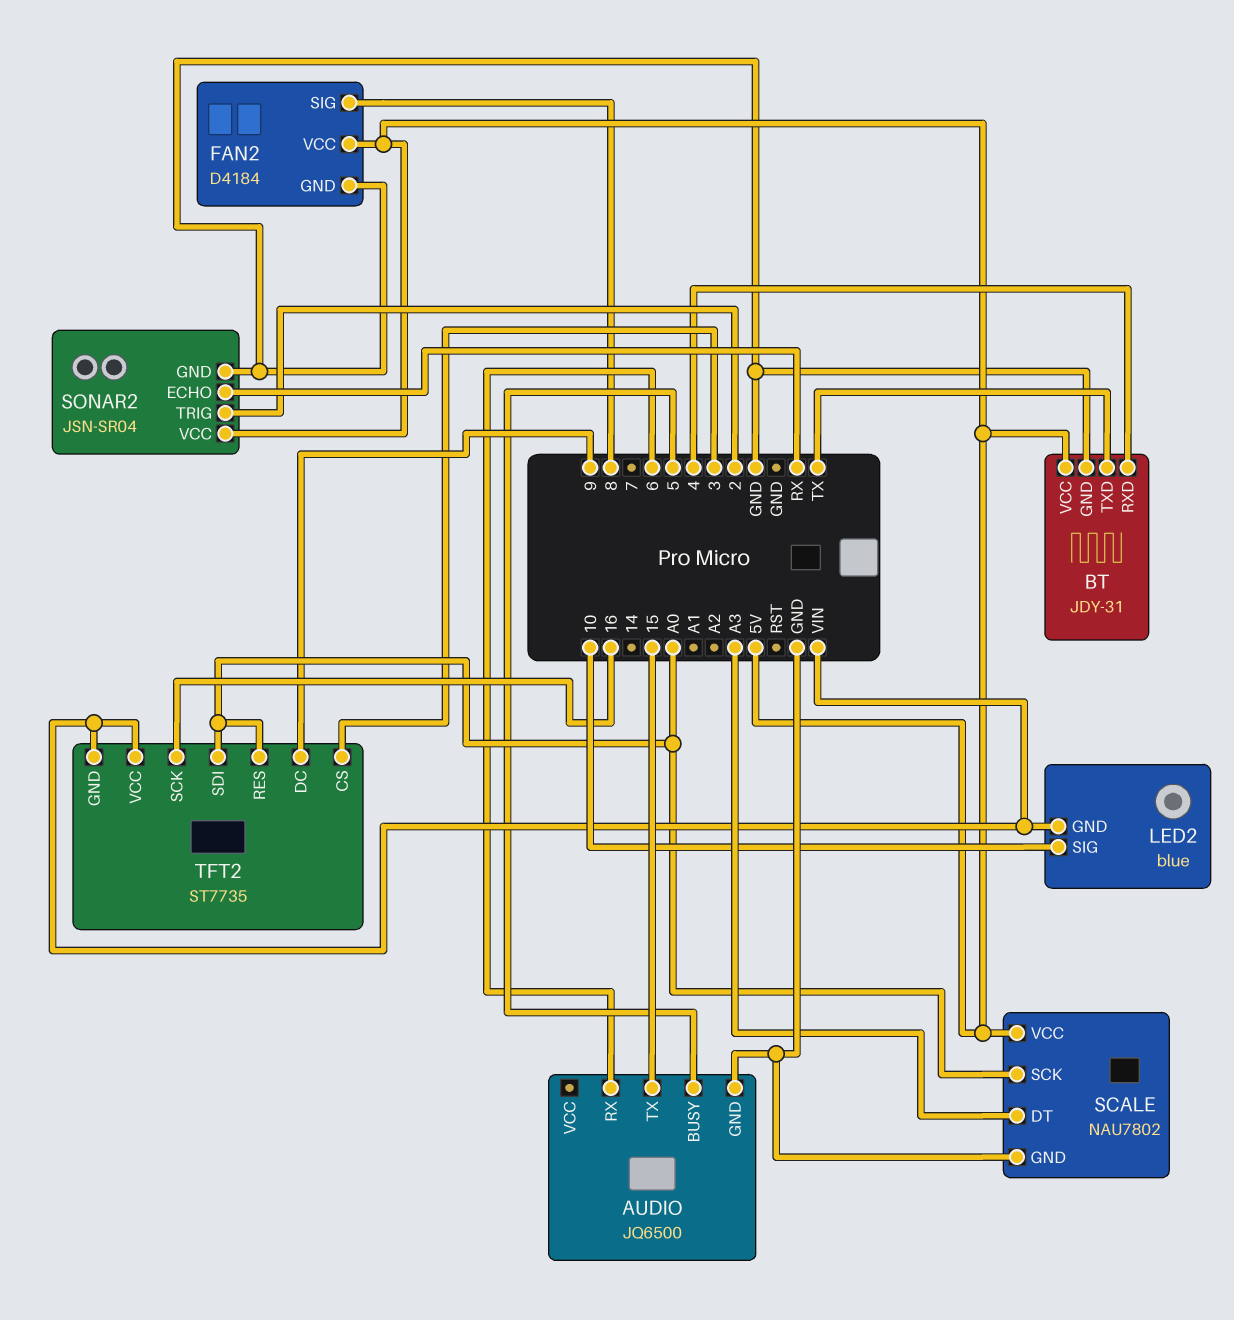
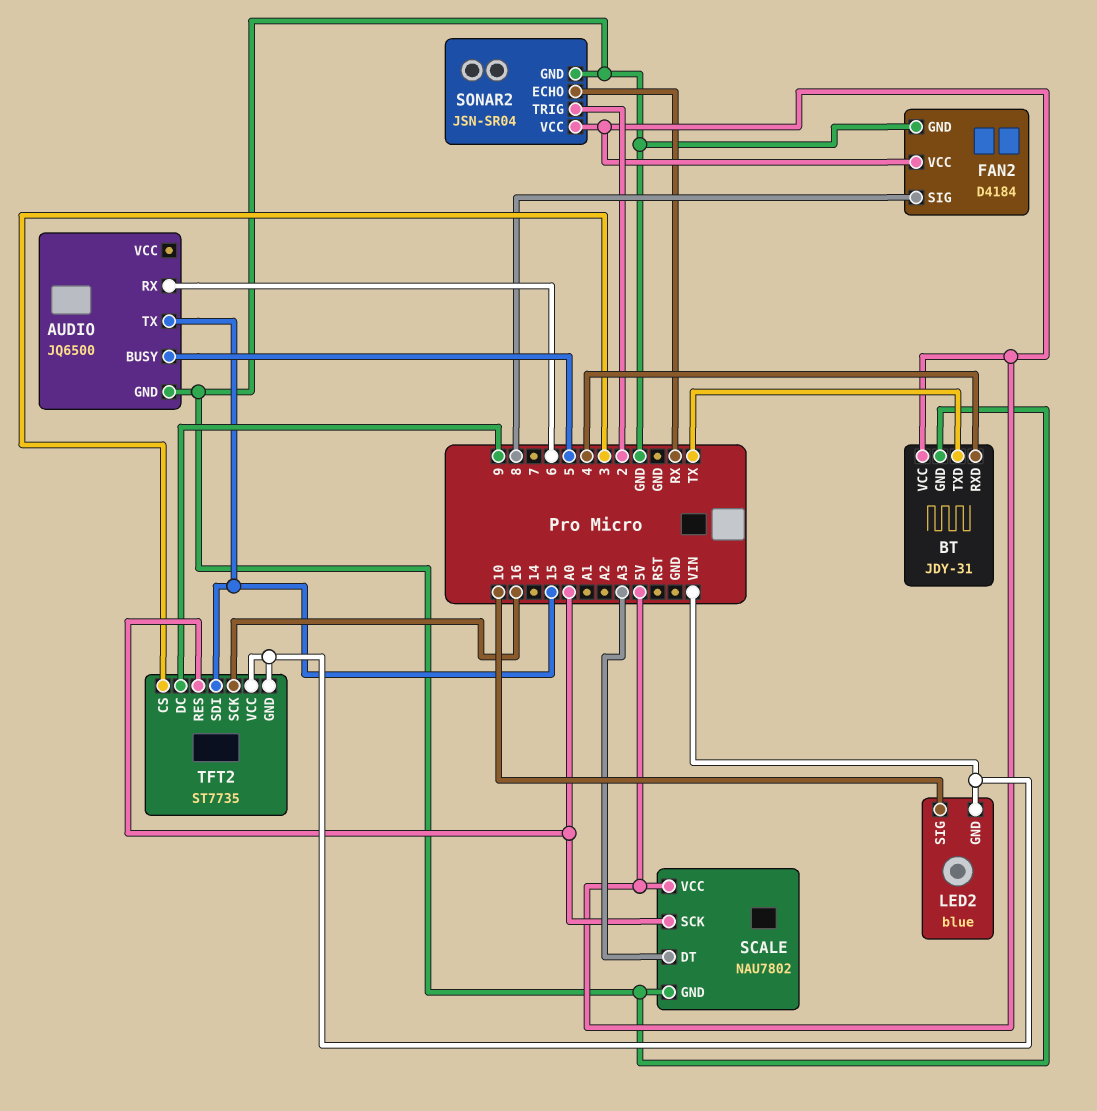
TFT2 pin SDI: A0 -> 15

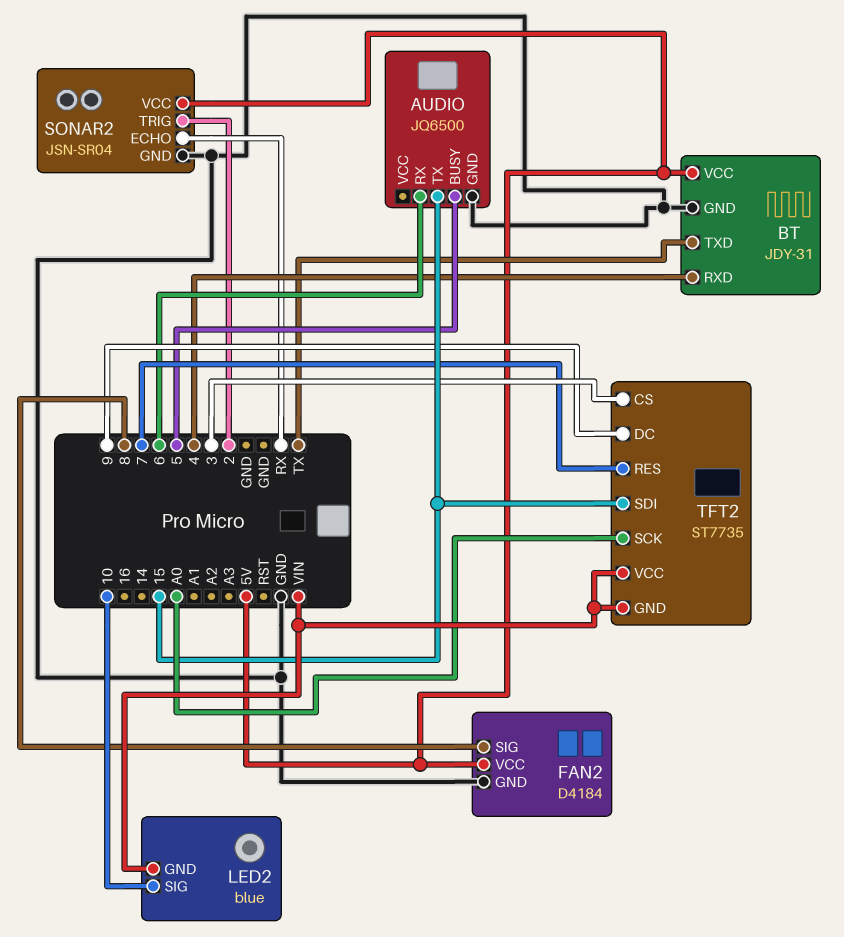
SCALE: NAU7802 -> none
SCALE pin DT: A3 -> none
SCALE pin GND: GND -> none
SCALE pin SCK: A0 -> none
SCALE pin VCC: 5V -> none
TFT2 pin RES: A0 -> 7
TFT2 pin SCK: 16 -> A0

